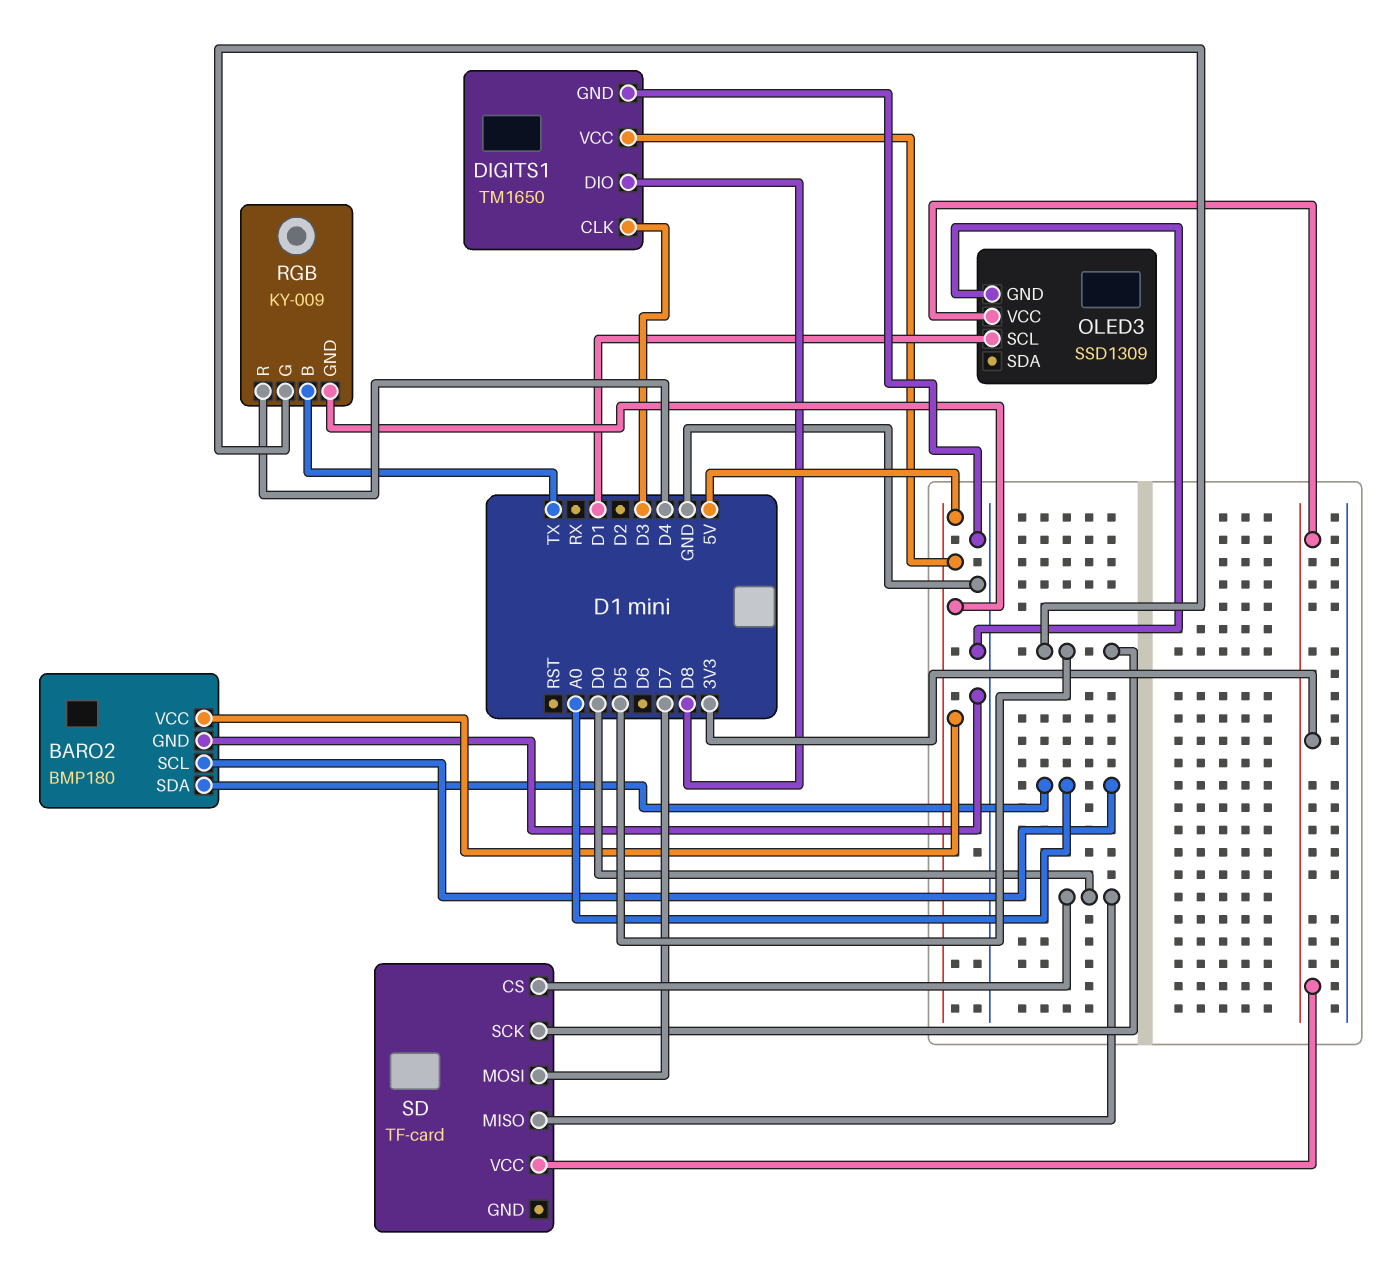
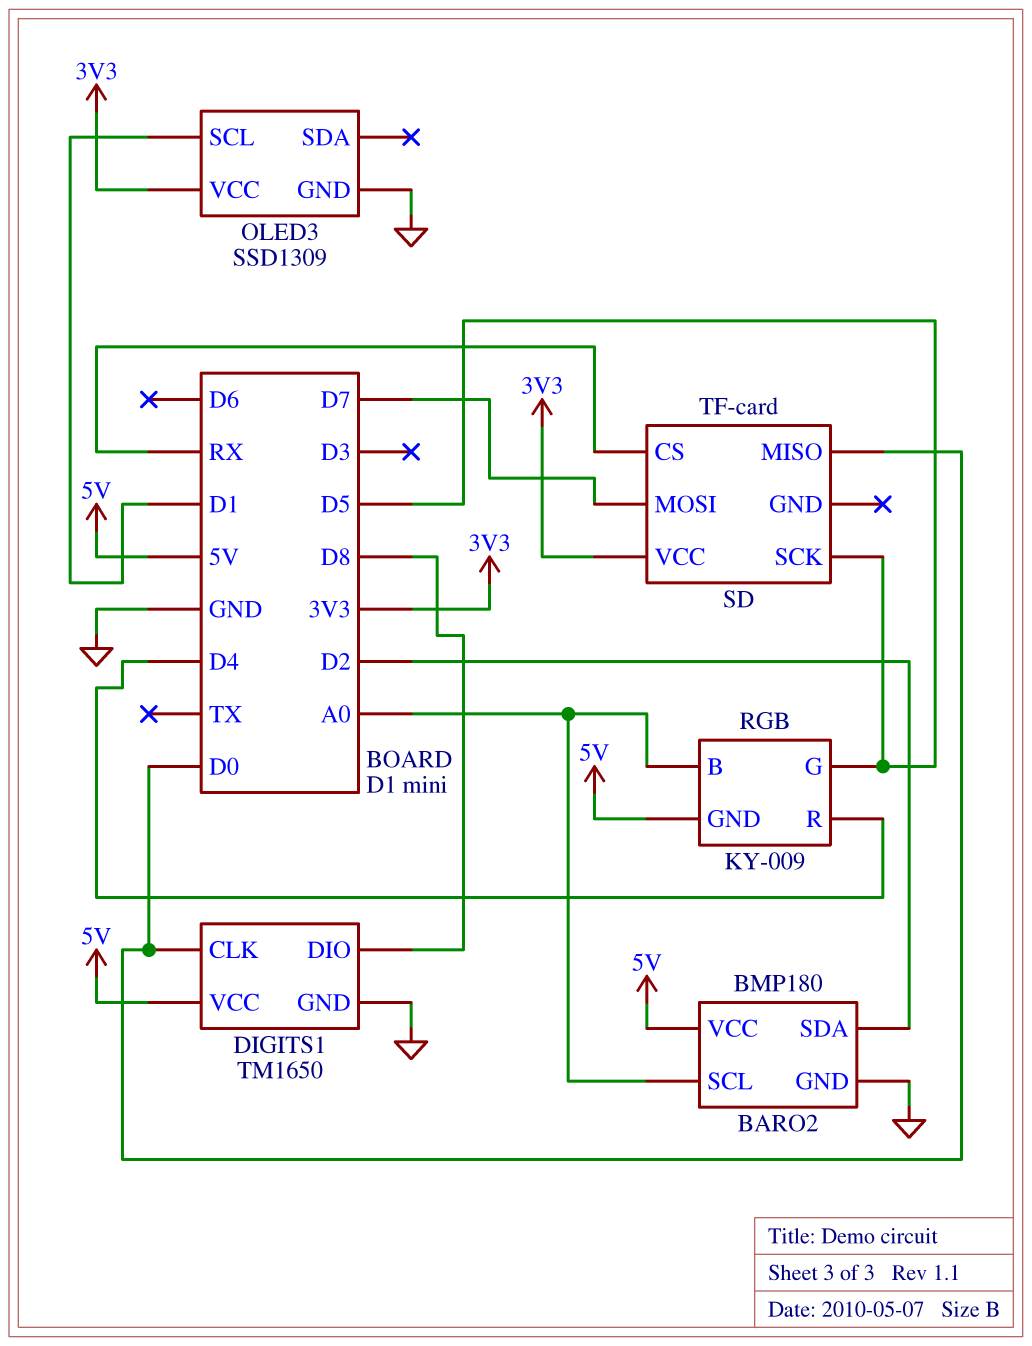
BARO2 pin SDA: A0 -> D2
DIGITS1 pin CLK: D3 -> D0
RGB pin B: TX -> A0
SD pin CS: D0 -> RX

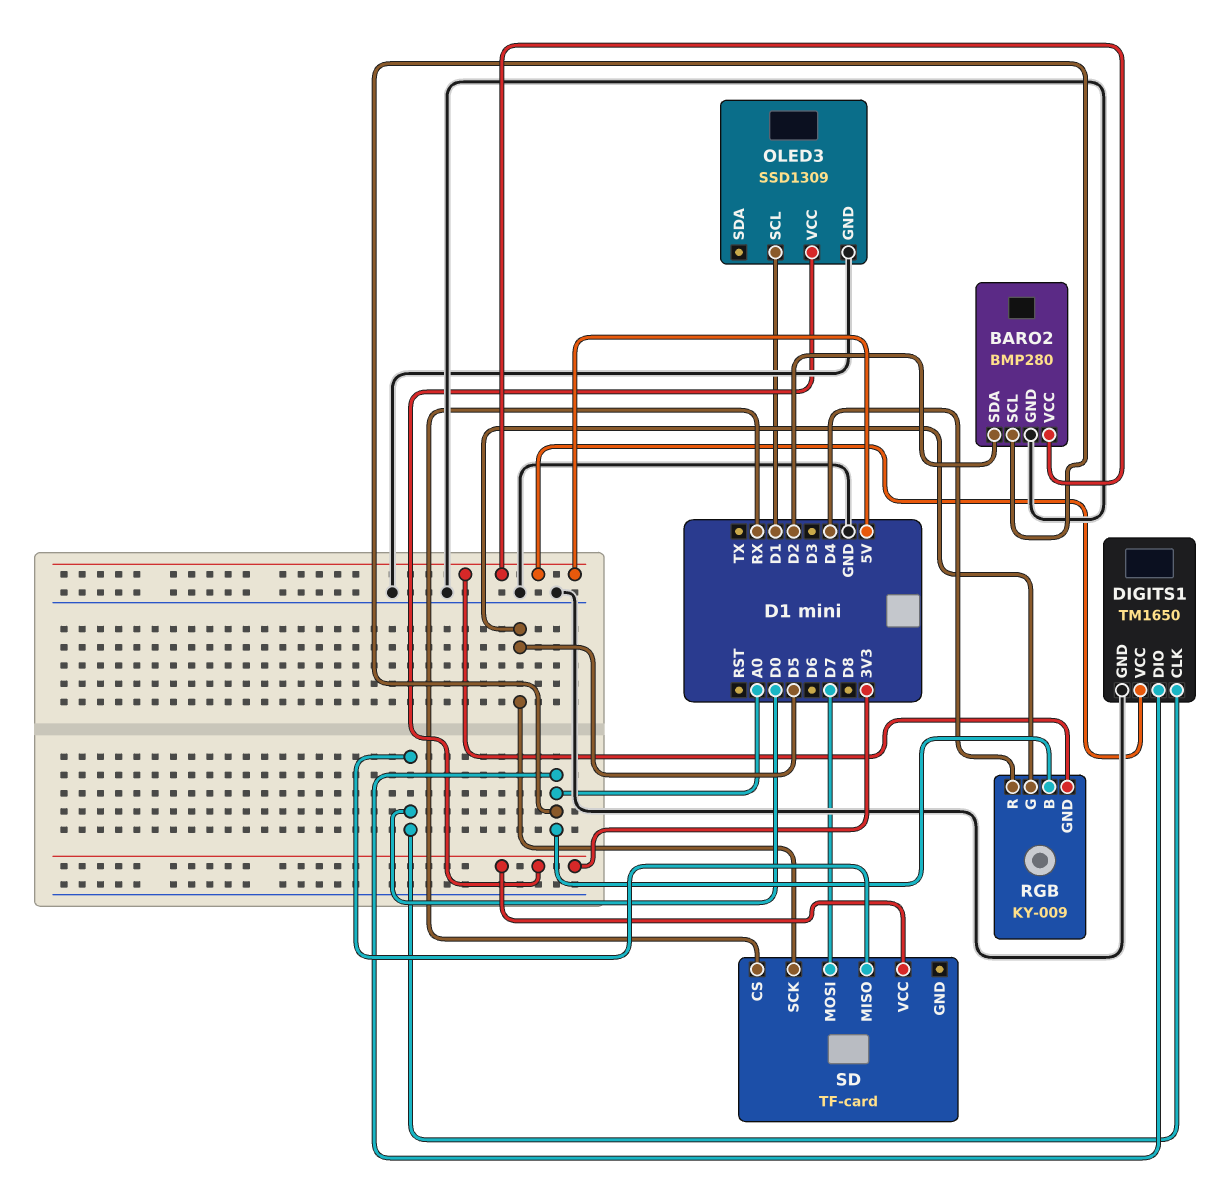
BARO2: BMP180 -> BMP280
DIGITS1 pin DIO: D8 -> A0

